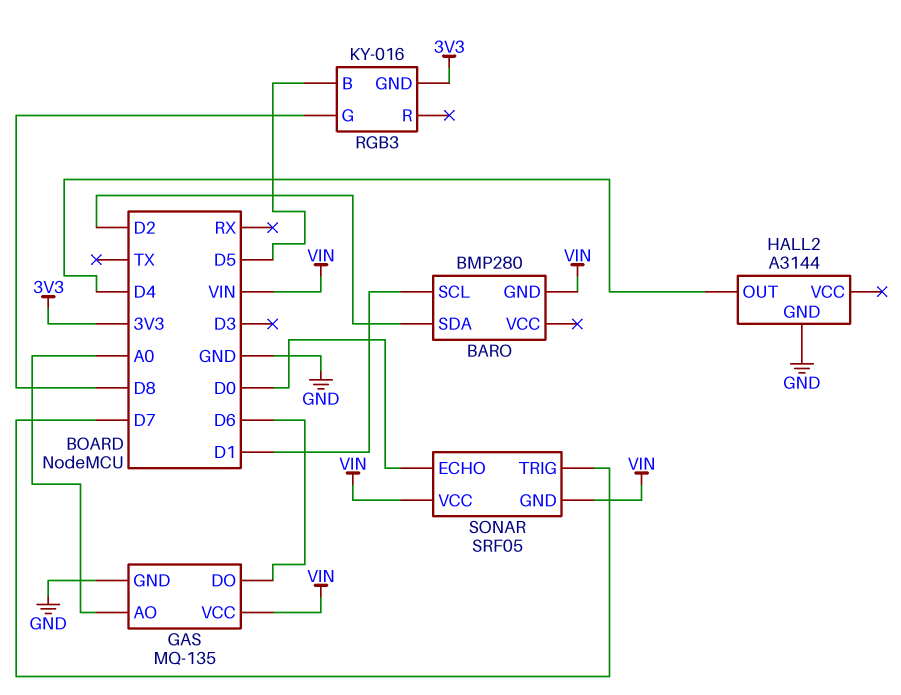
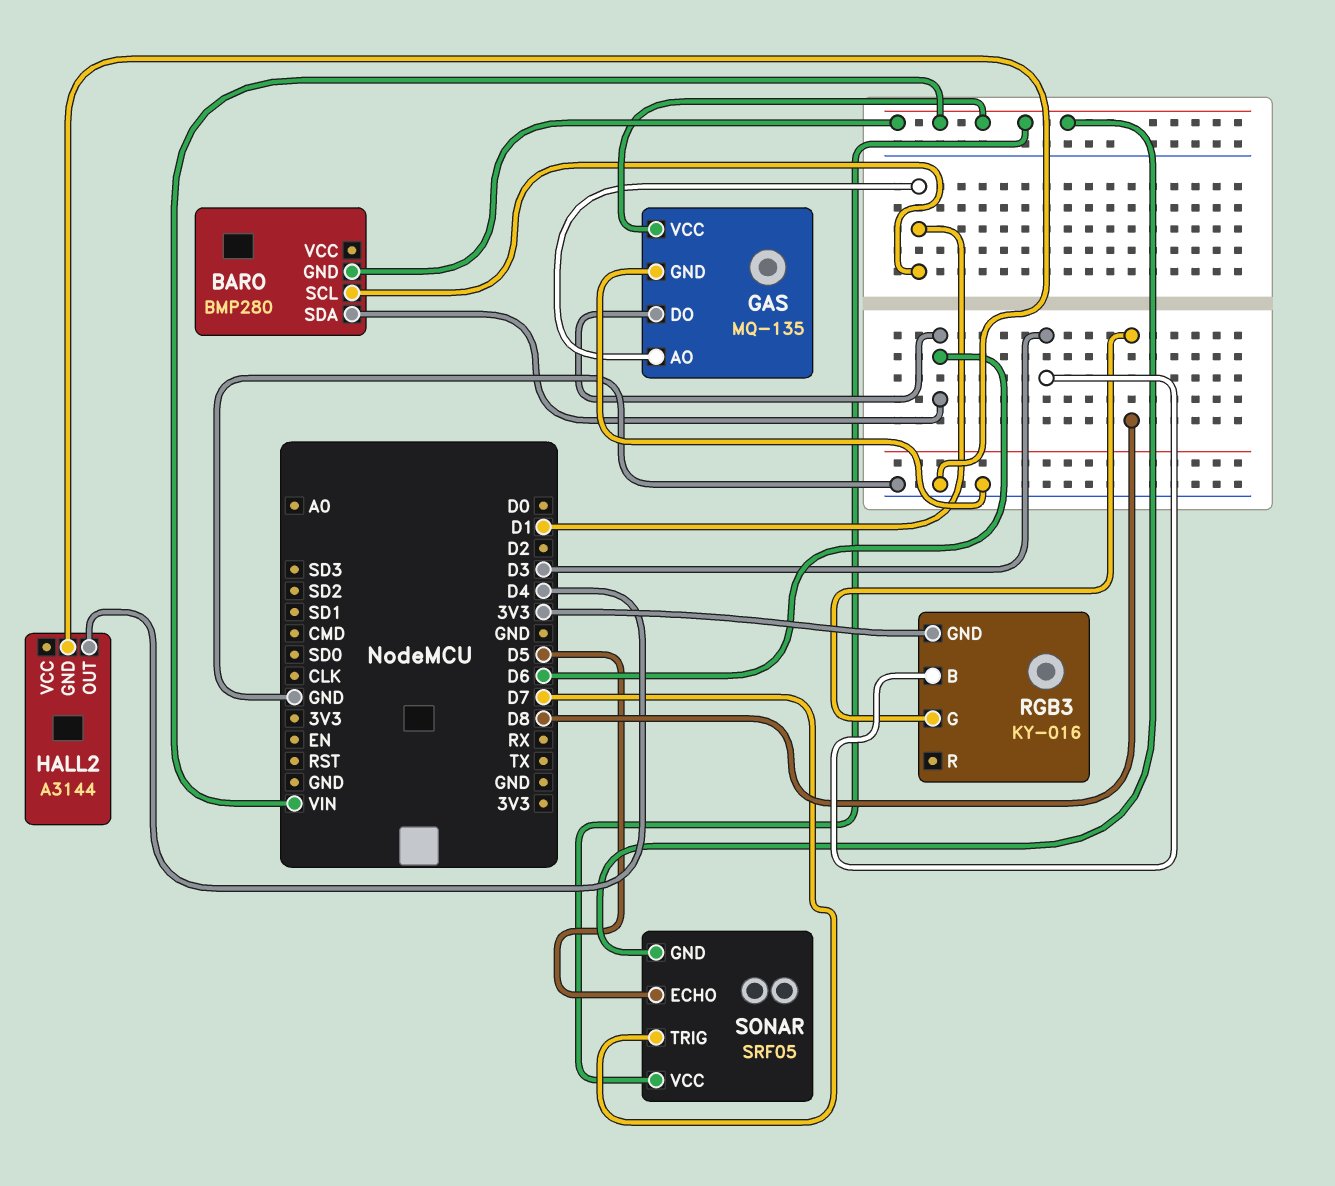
BARO pin SDA: D2 -> D6
GAS pin AO: A0 -> D1
RGB3 pin B: D5 -> D3
SONAR pin ECHO: D0 -> D5

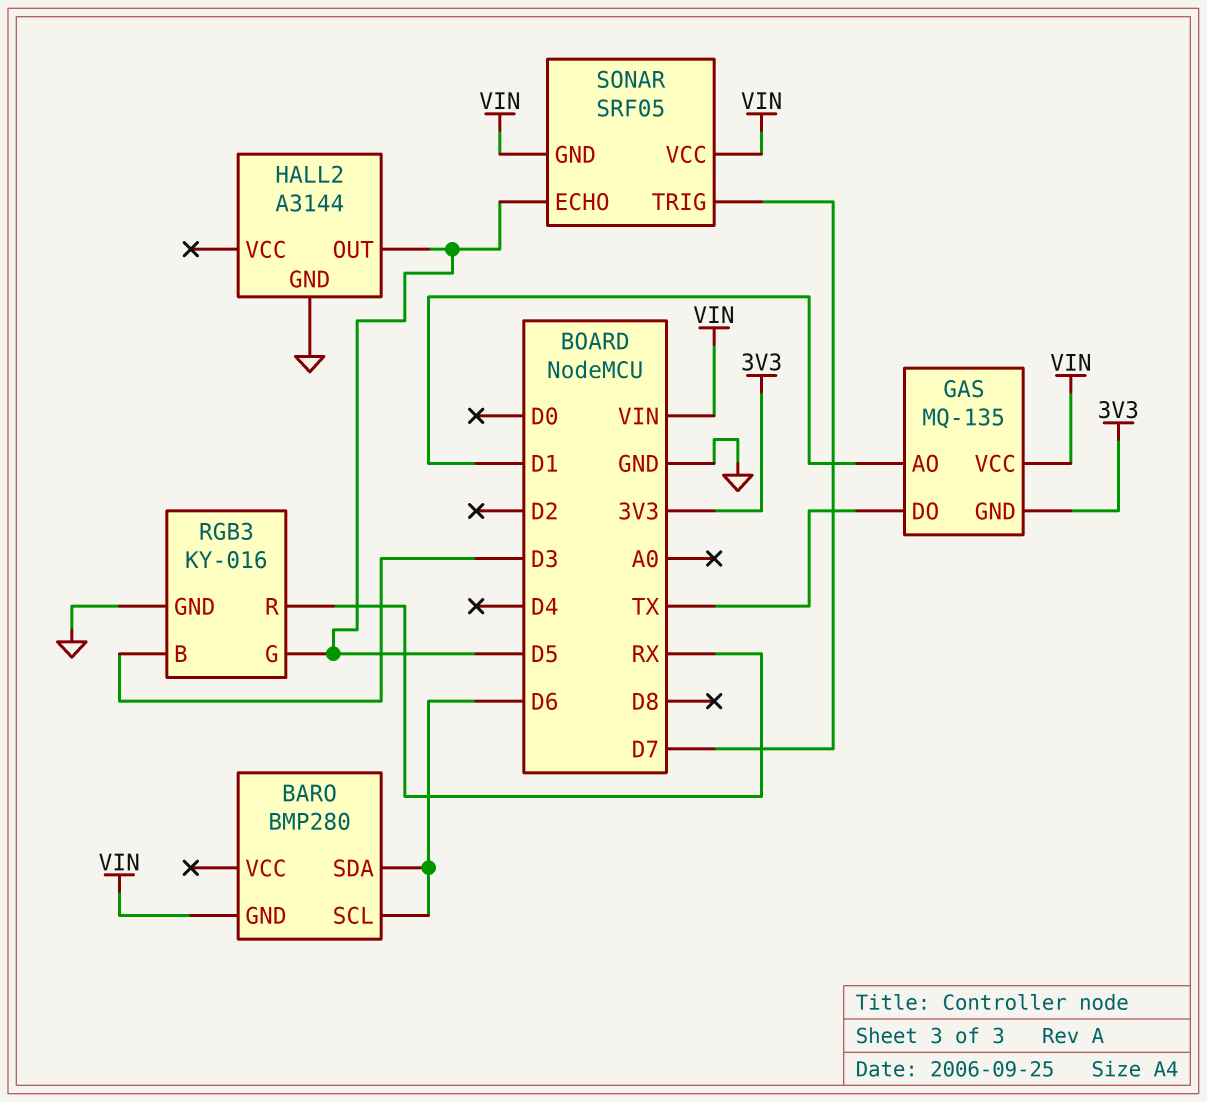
BARO pin SCL: D1 -> D6
GAS pin DO: D6 -> TX
GAS pin GND: GND -> 3V3
HALL2 pin OUT: D4 -> D5
RGB3 pin G: D8 -> D5
RGB3 pin GND: 3V3 -> GND
RGB3 pin R: none -> RX

